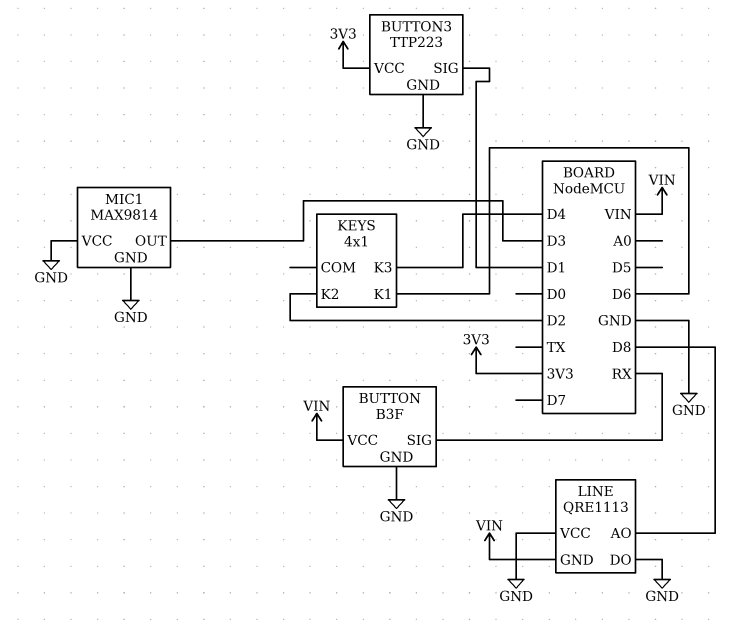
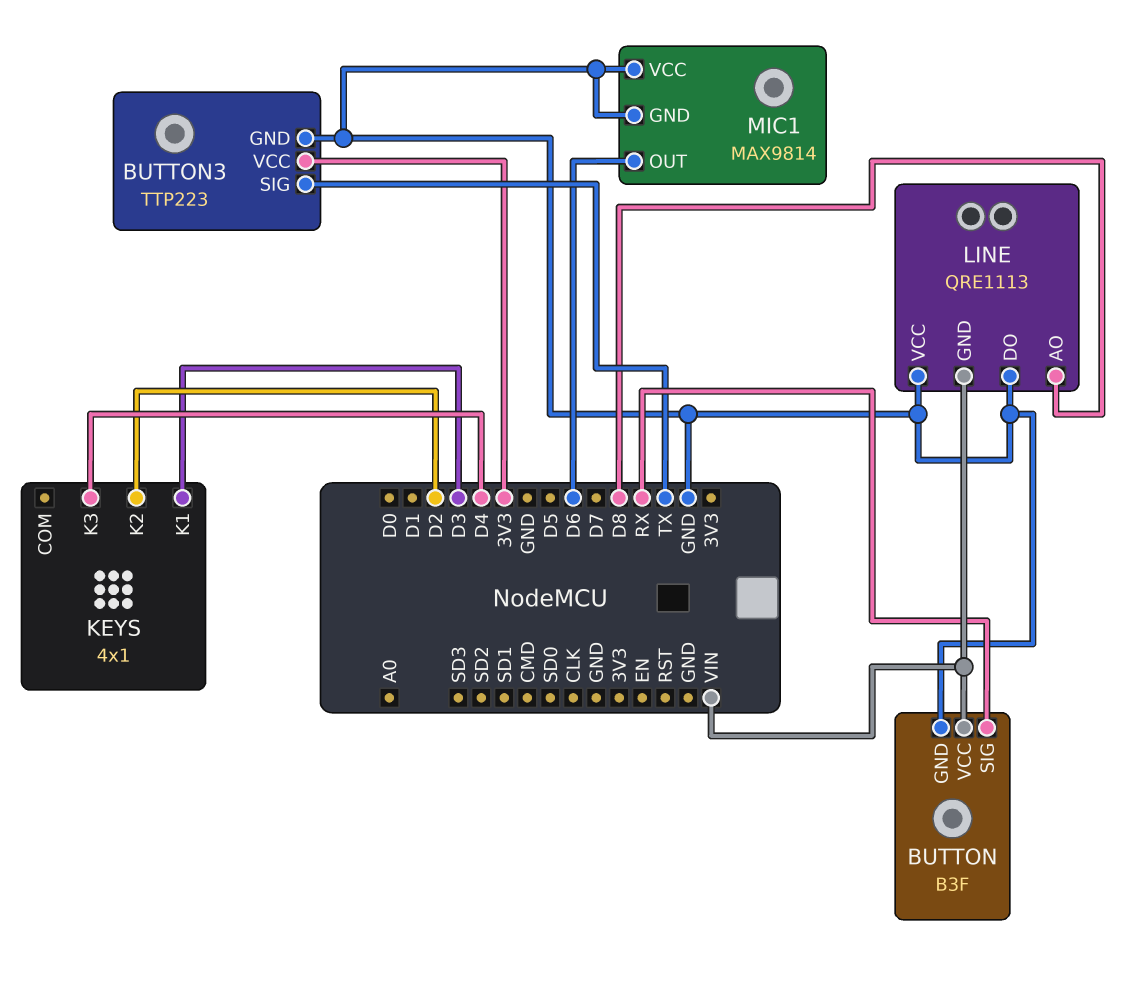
BUTTON3 pin SIG: D1 -> TX
KEYS pin K1: D6 -> D3
MIC1 pin OUT: D3 -> D6

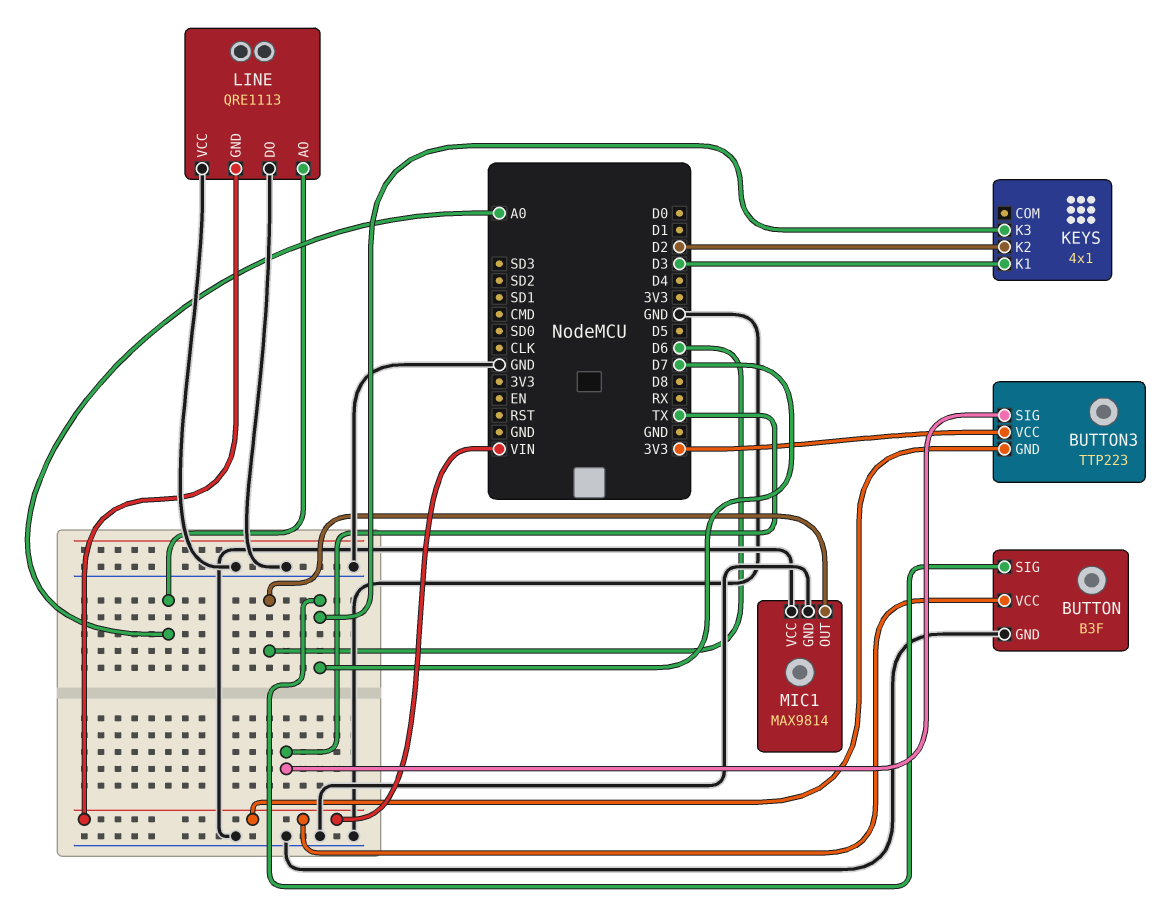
BUTTON pin SIG: RX -> D7
BUTTON3 pin GND: GND -> VIN
KEYS pin K3: D4 -> D7
LINE pin AO: D8 -> A0

